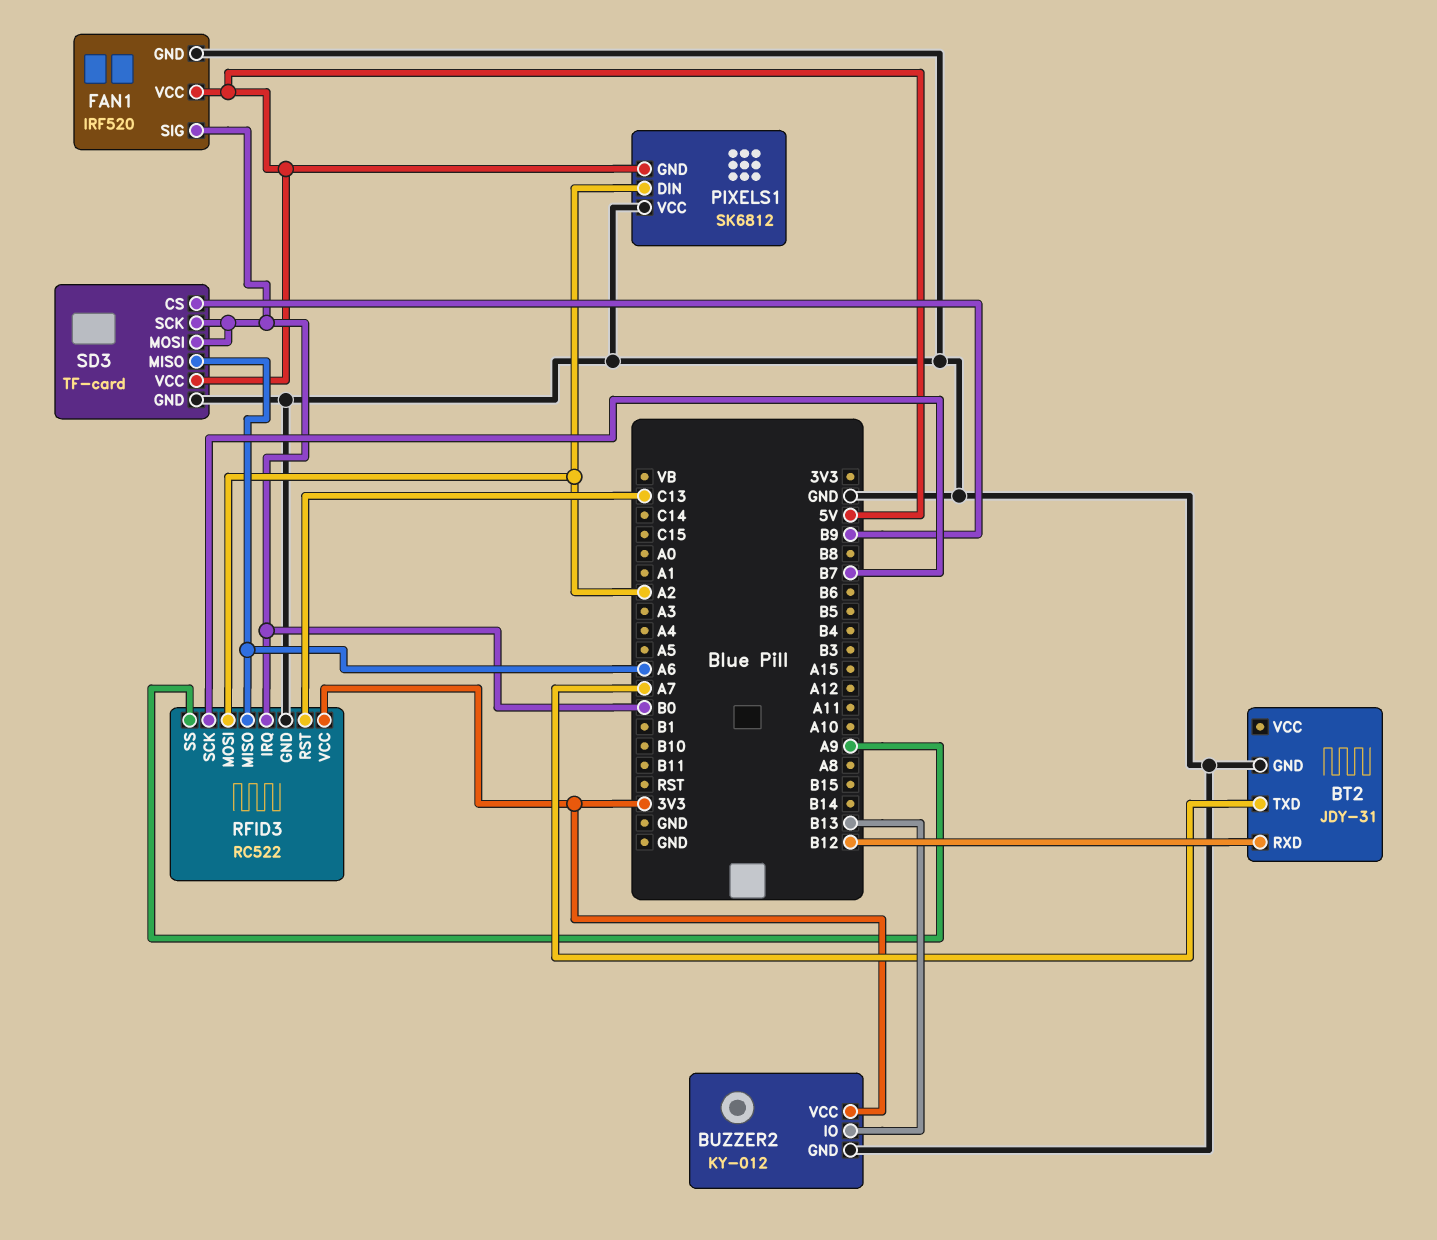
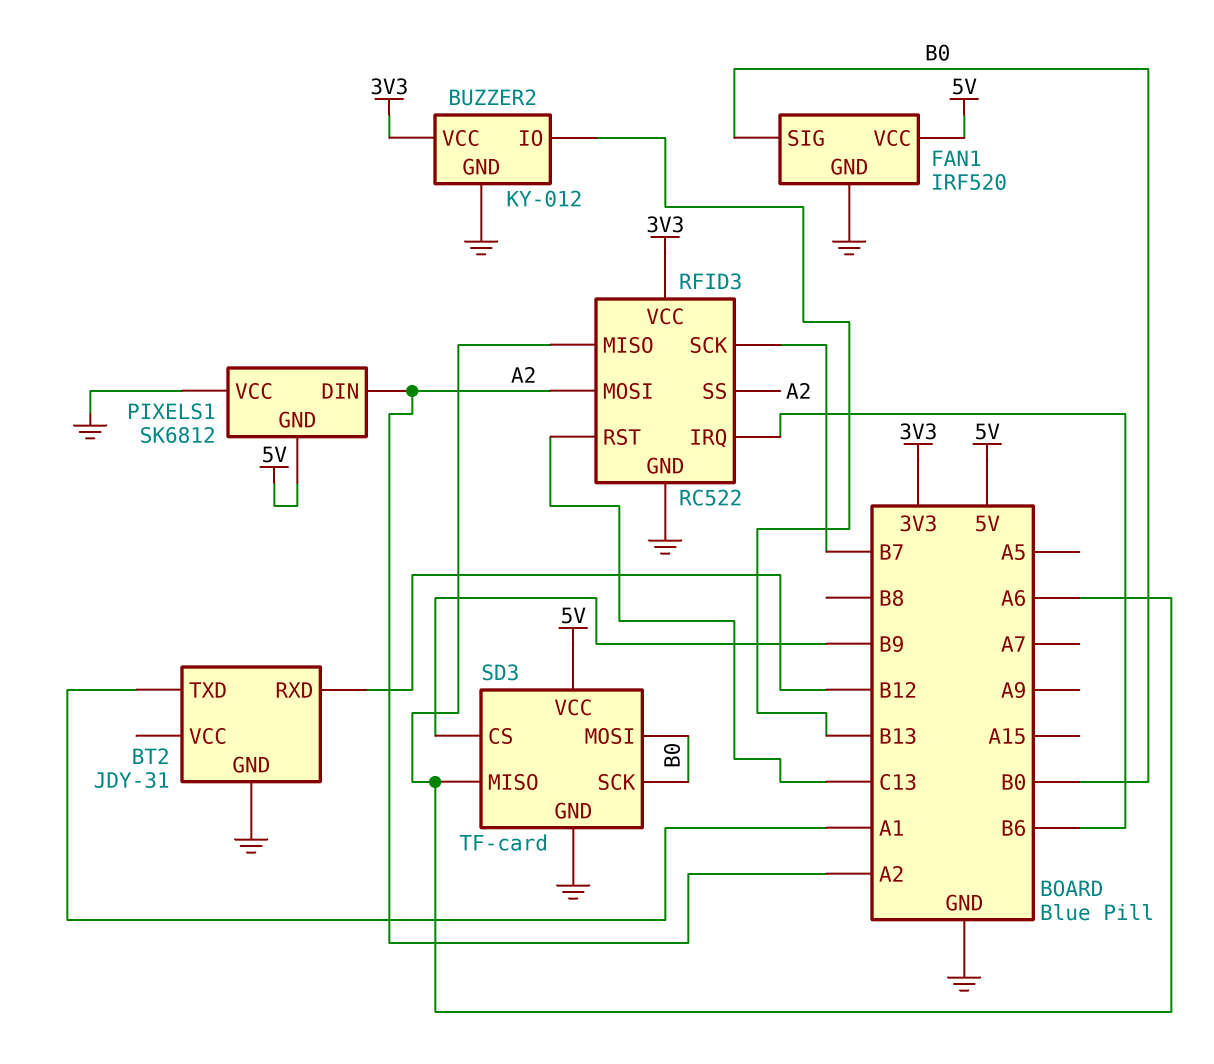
BT2 pin TXD: A7 -> A1
RFID3 pin IRQ: B0 -> B6
RFID3 pin SS: A9 -> A2

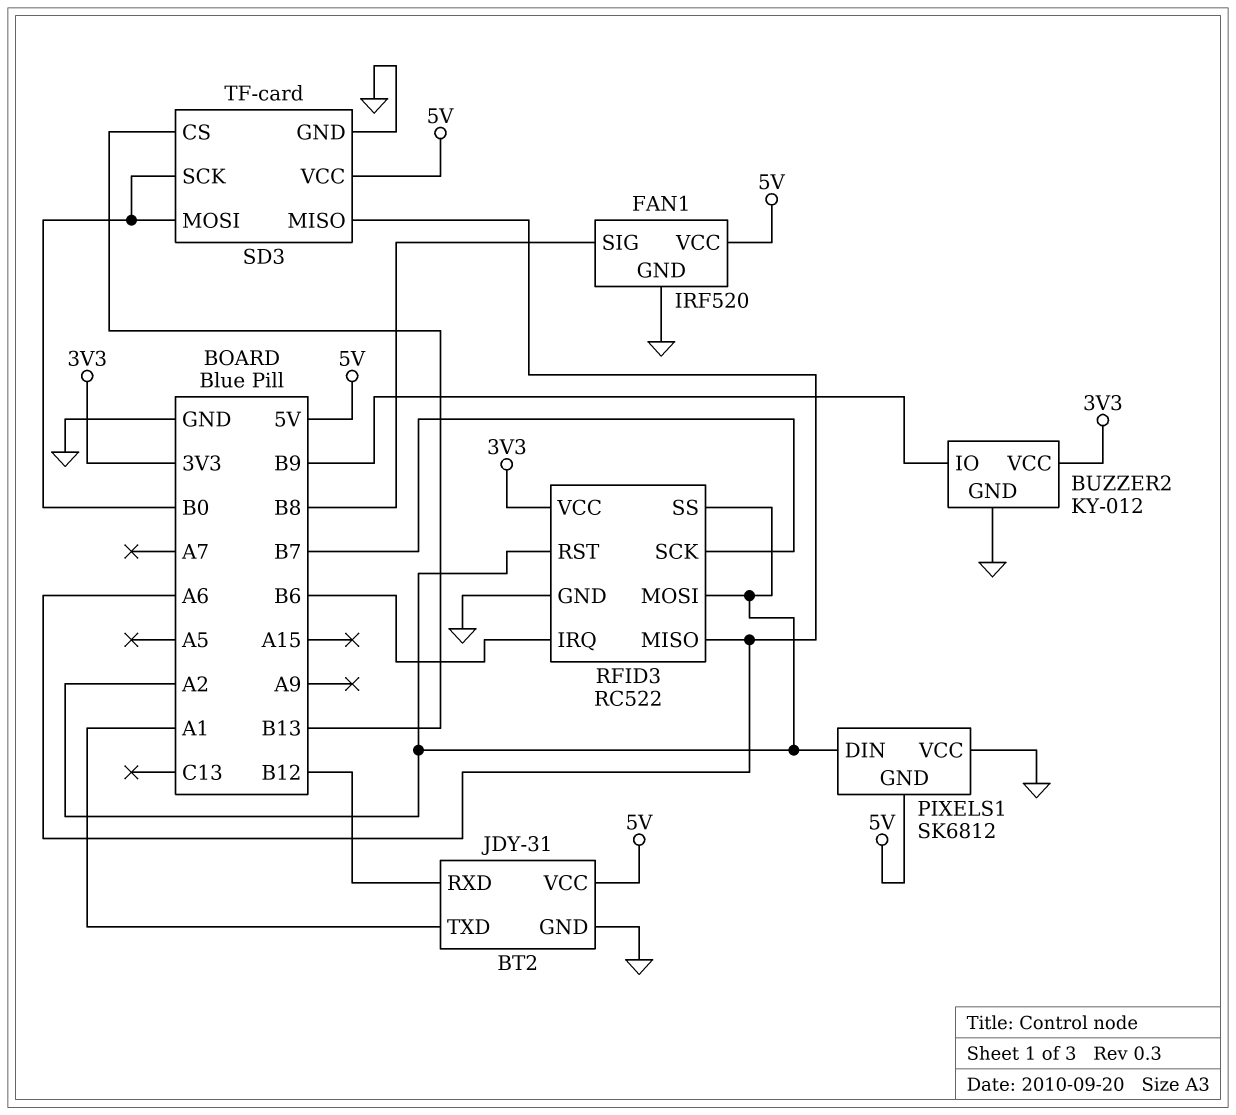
BT2 pin VCC: none -> 5V
BUZZER2 pin IO: B13 -> B9
FAN1 pin SIG: B0 -> B8
RFID3 pin RST: C13 -> A2
SD3 pin CS: B9 -> B13

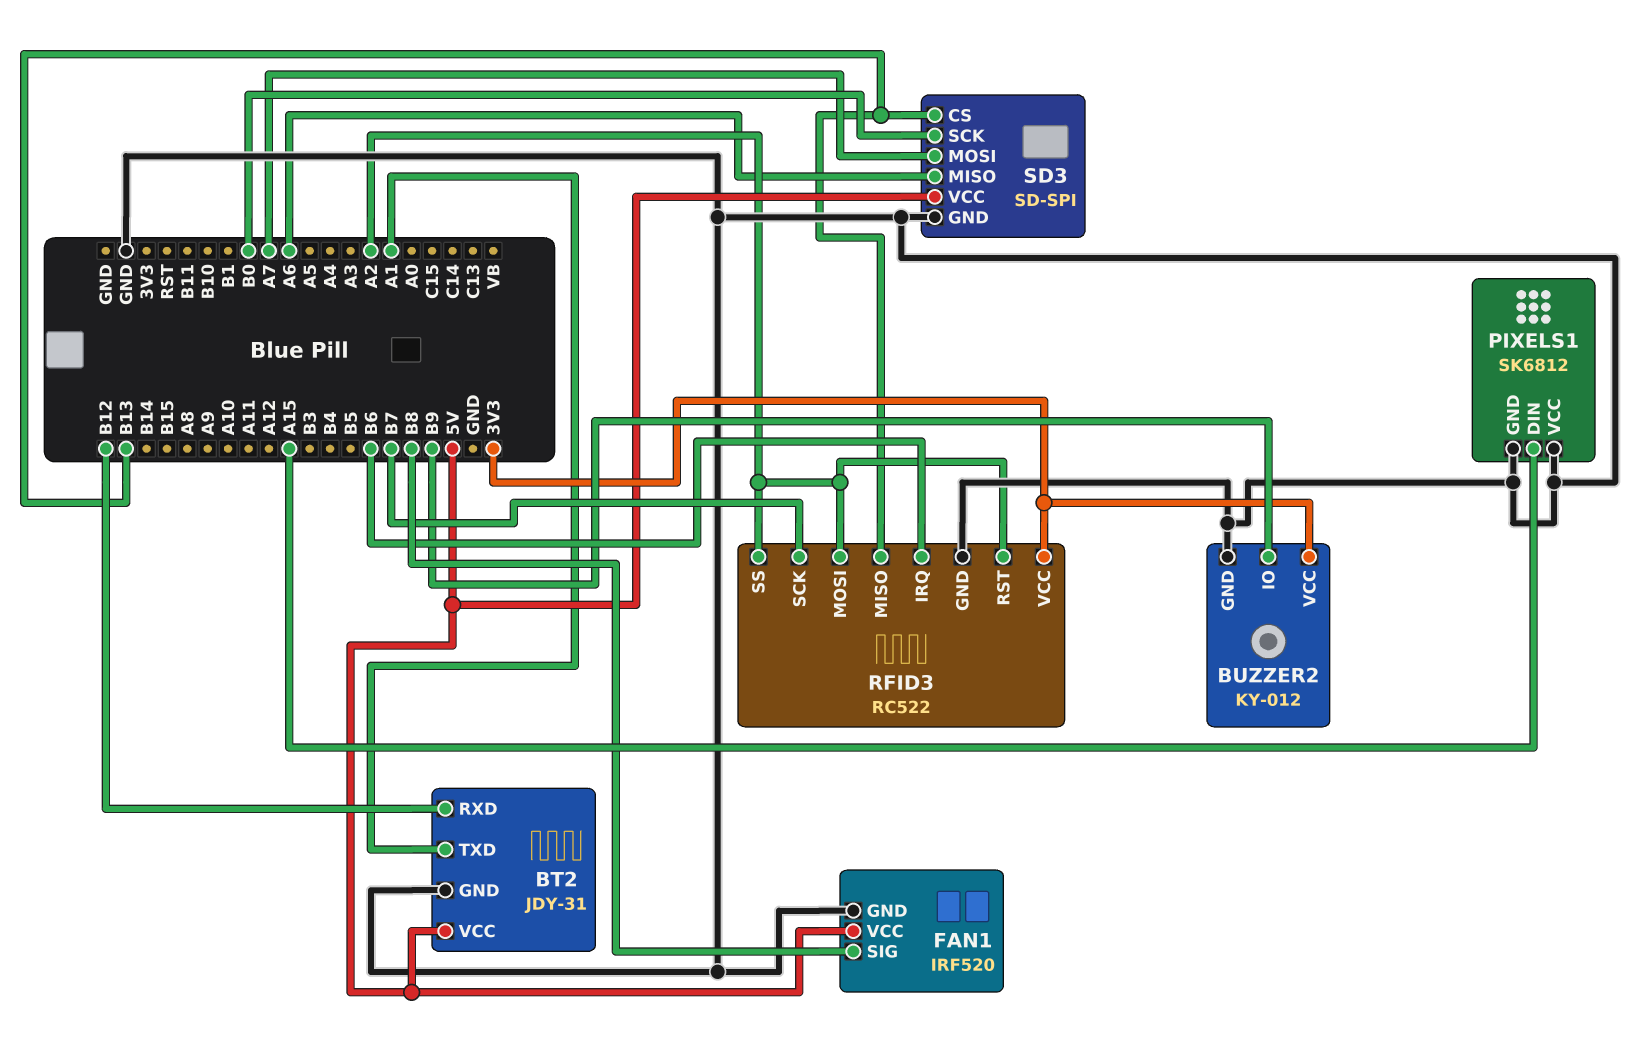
PIXELS1 pin DIN: A2 -> A15
PIXELS1 pin GND: 5V -> GND
RFID3 pin MISO: A6 -> B13
SD3: TF-card -> SD-SPI
SD3 pin MOSI: B0 -> A7

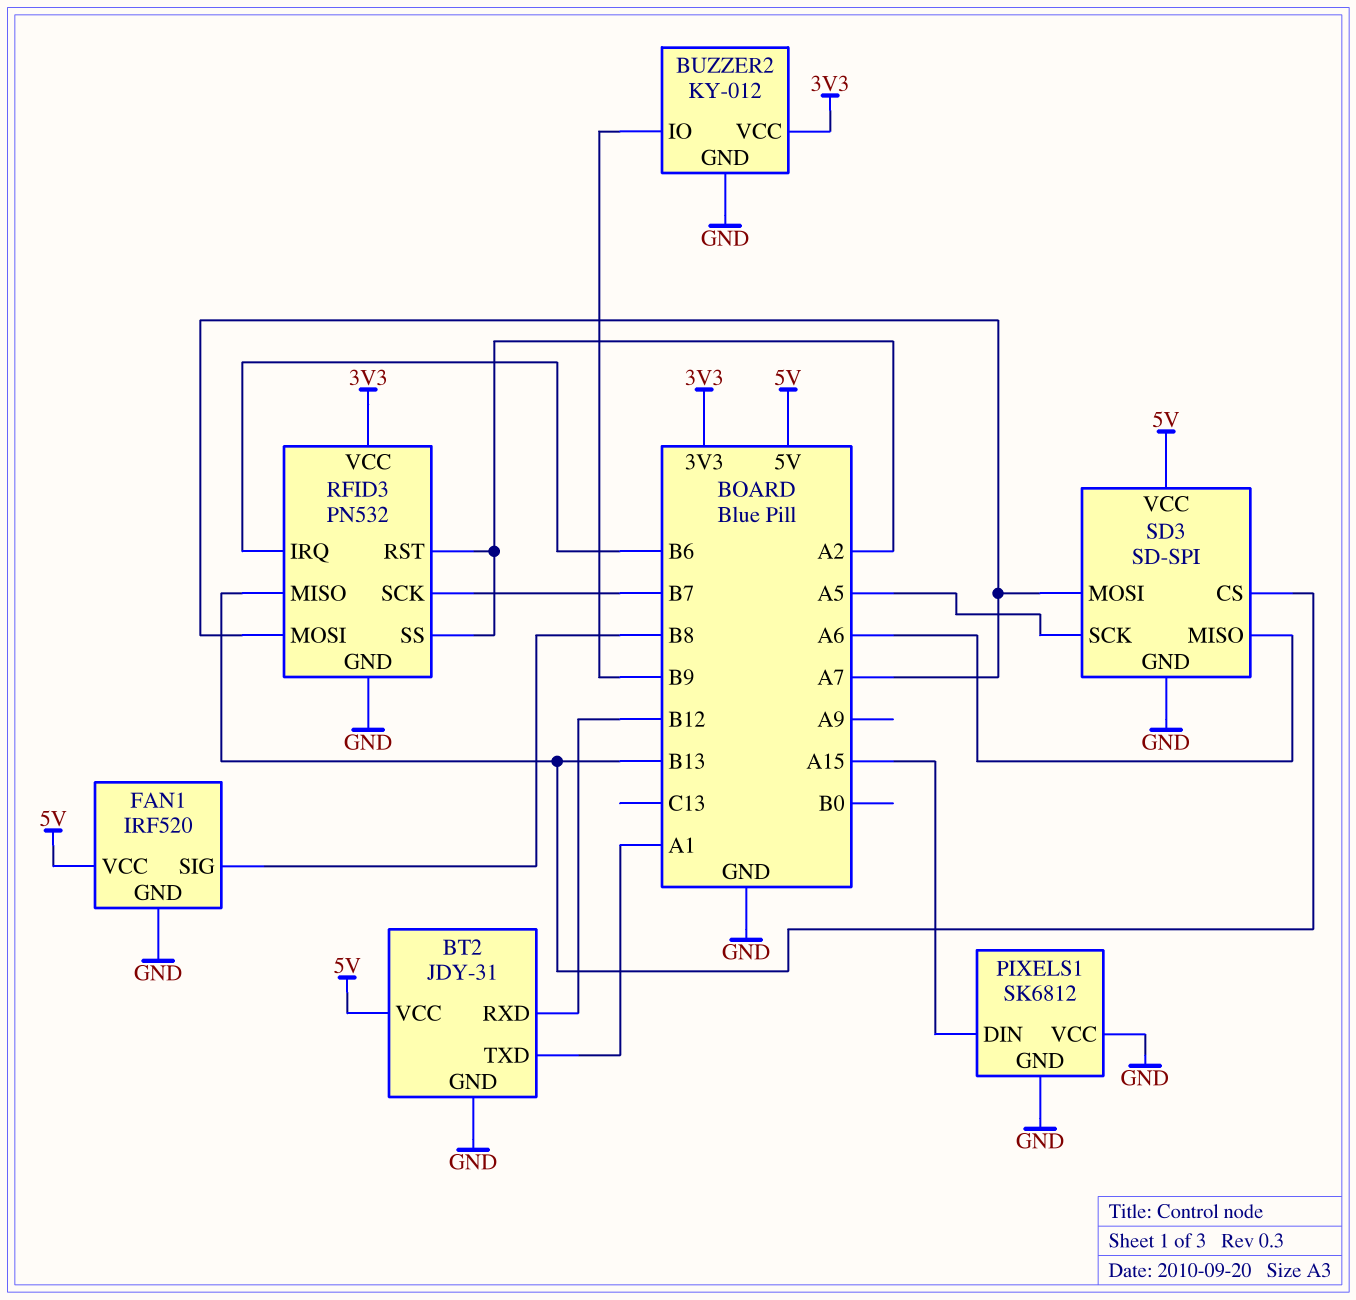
RFID3: RC522 -> PN532
RFID3 pin MOSI: A2 -> A7
SD3 pin SCK: B0 -> A5

